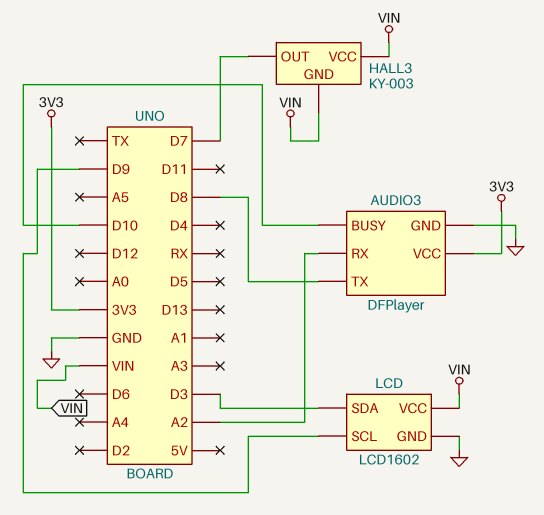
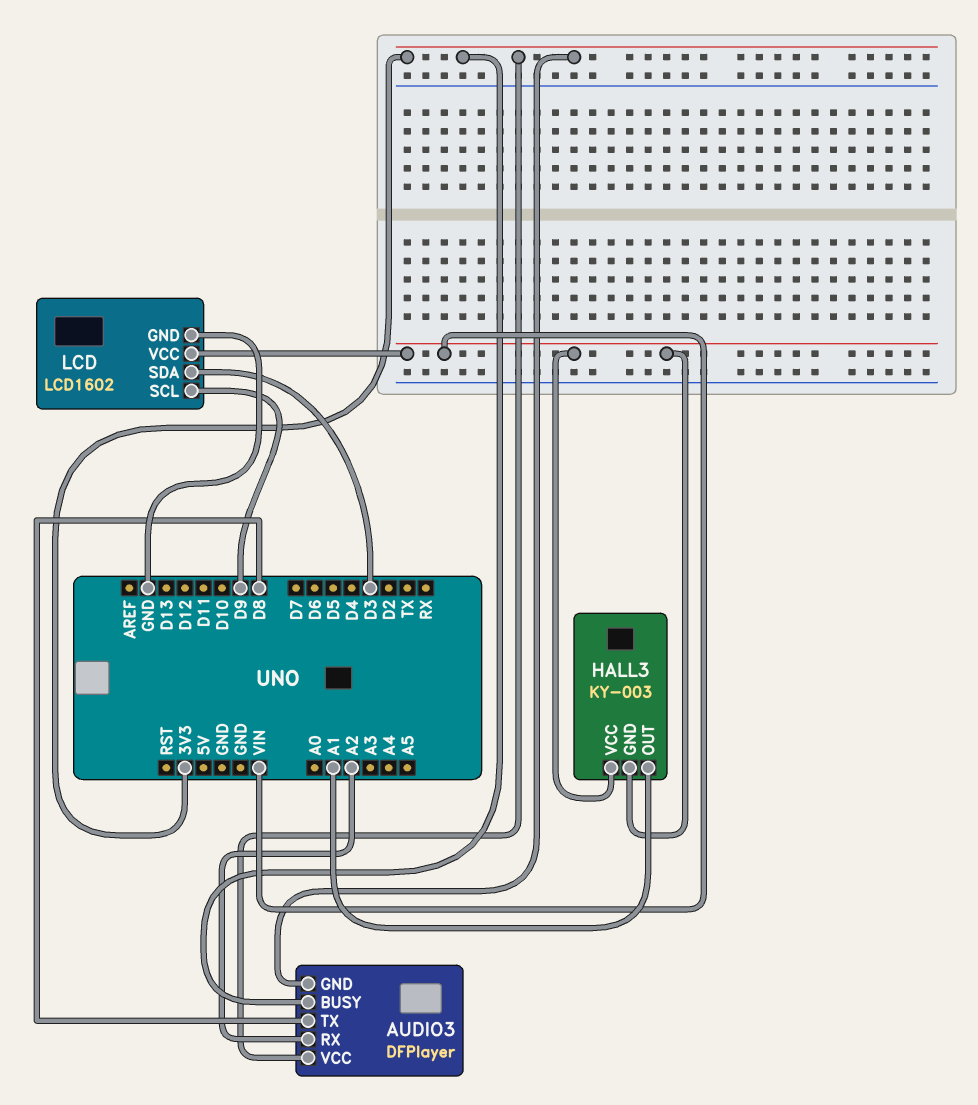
AUDIO3 pin BUSY: D10 -> 3V3
AUDIO3 pin GND: GND -> 3V3
HALL3 pin OUT: D7 -> A1

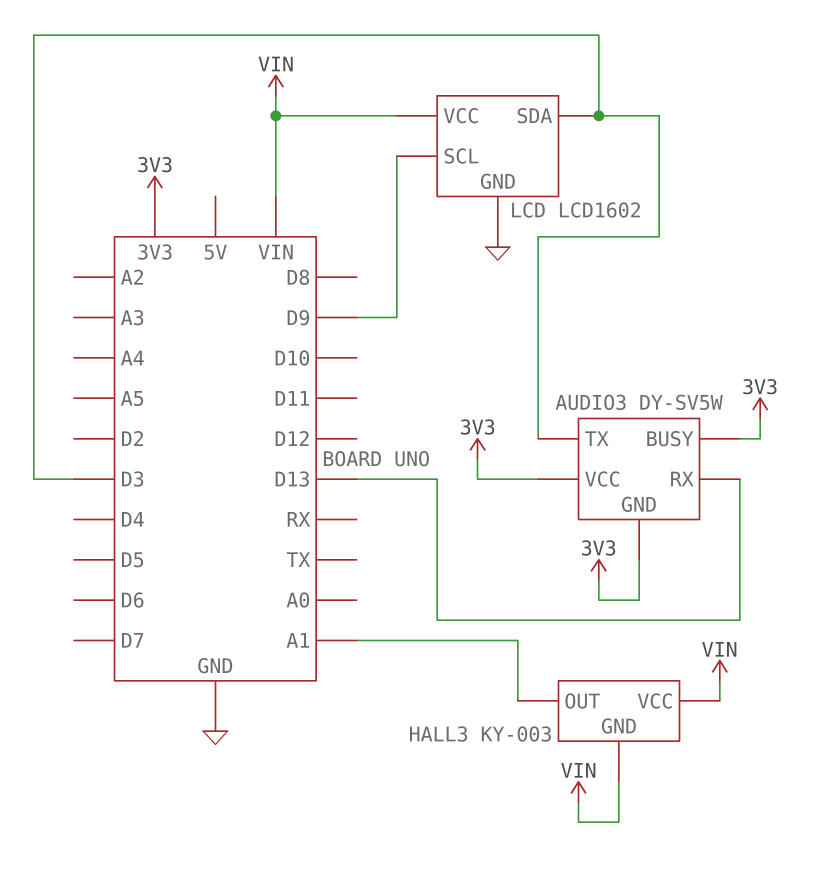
AUDIO3: DFPlayer -> DY-SV5W
AUDIO3 pin RX: A2 -> D13
AUDIO3 pin TX: D8 -> D3

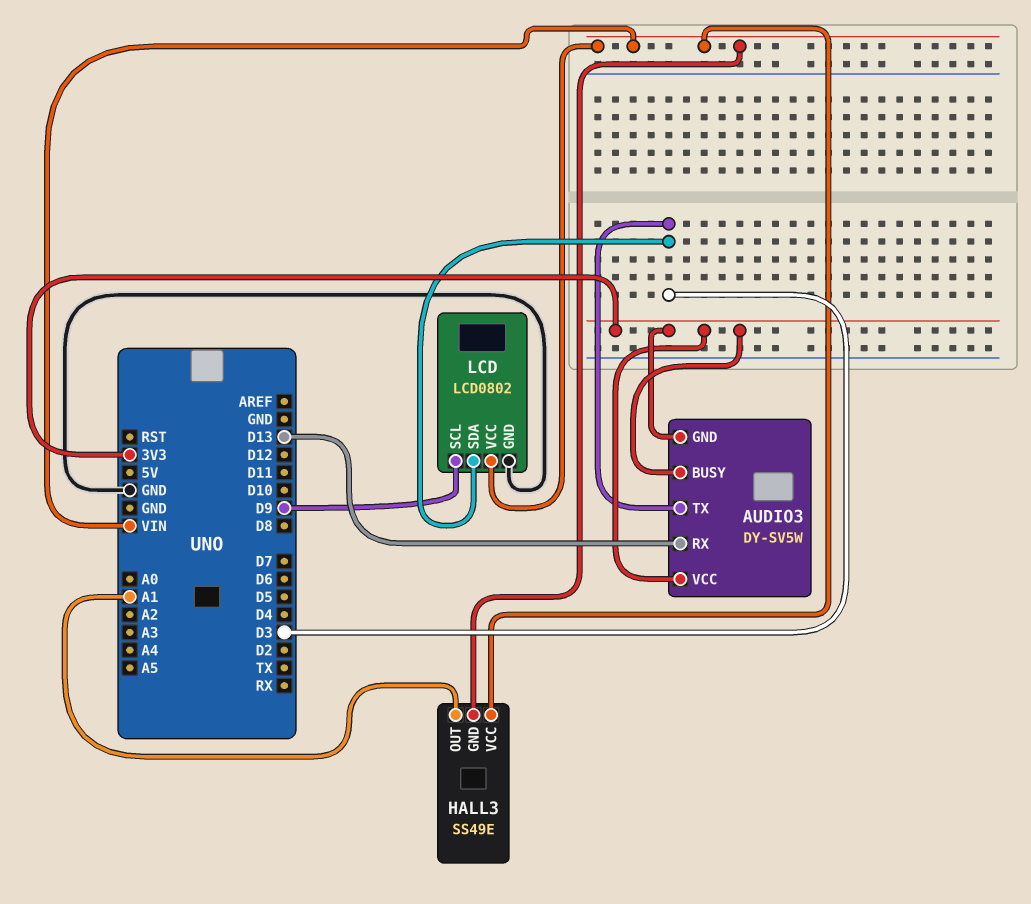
HALL3: KY-003 -> SS49E
LCD: LCD1602 -> LCD0802

